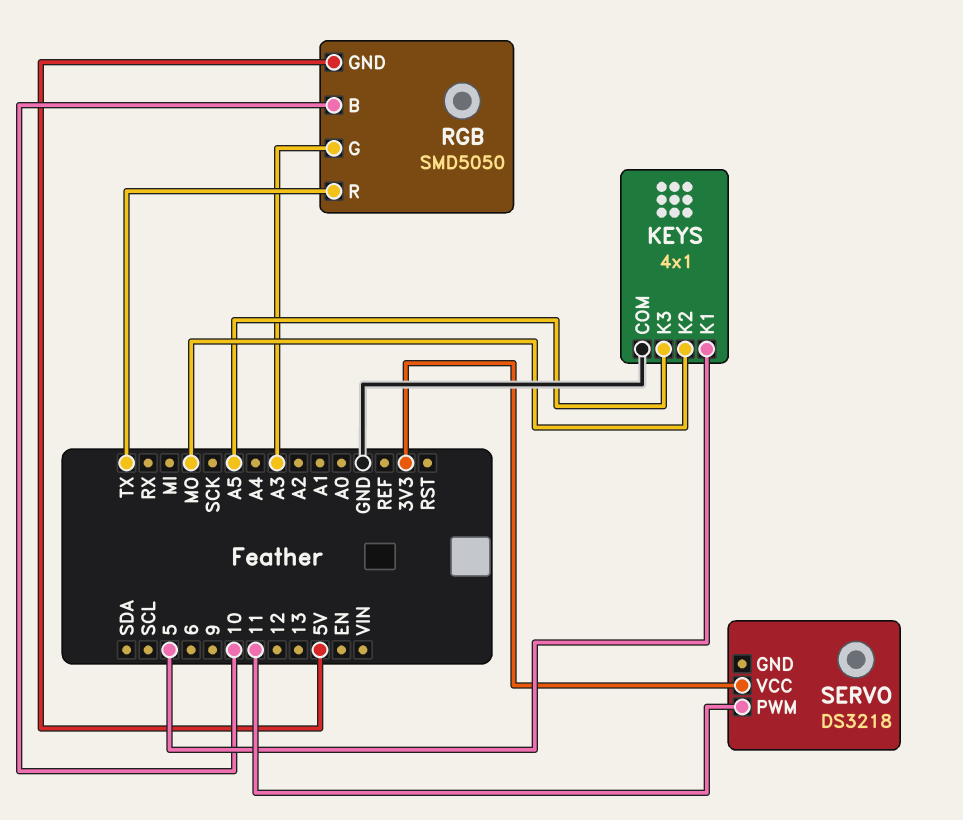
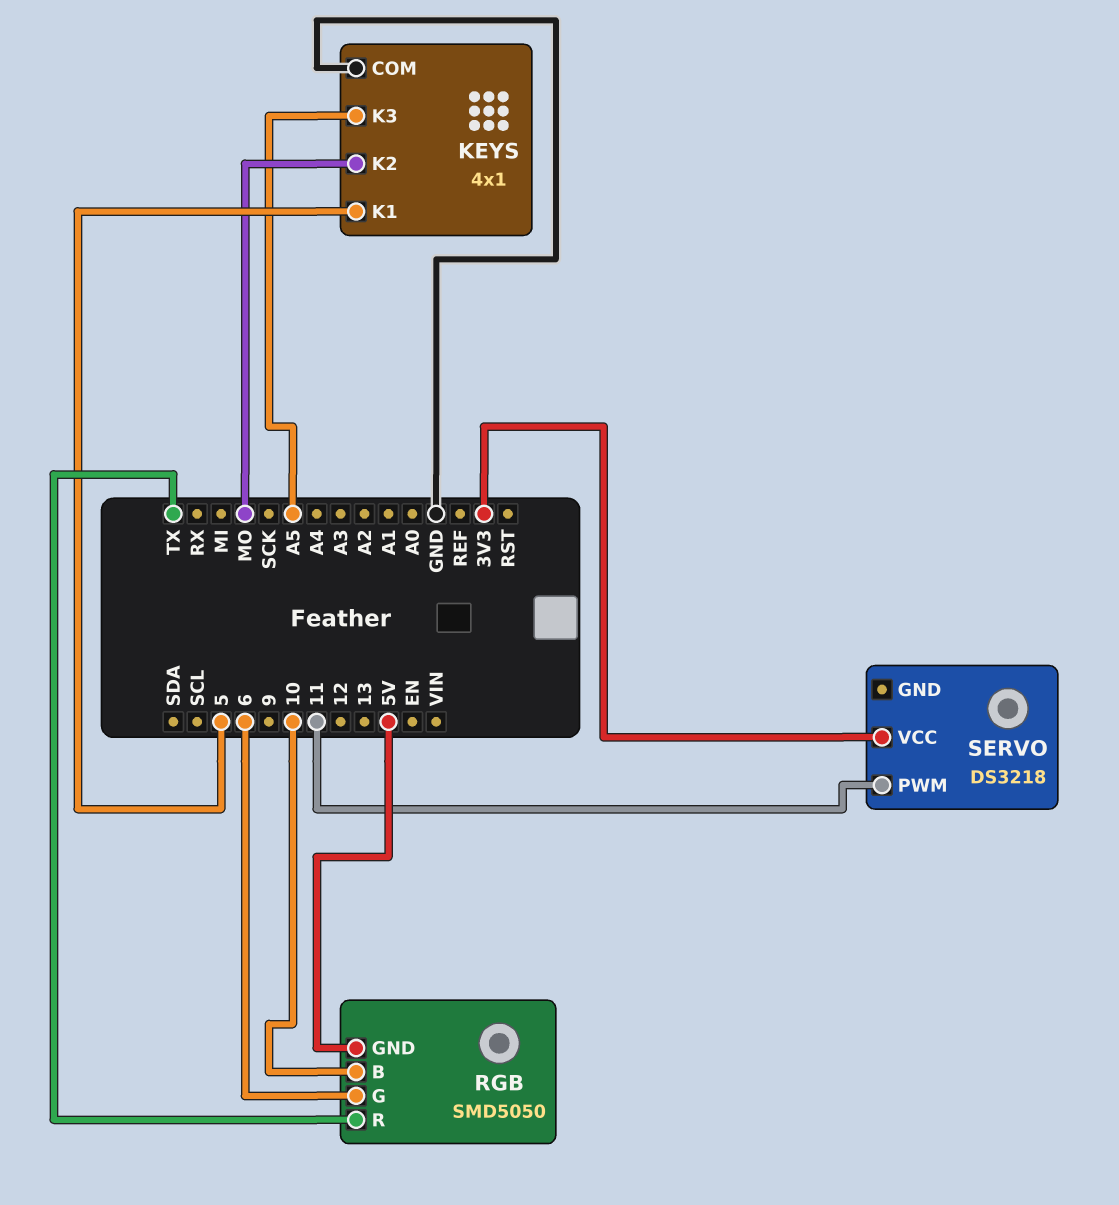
RGB pin G: A3 -> 6

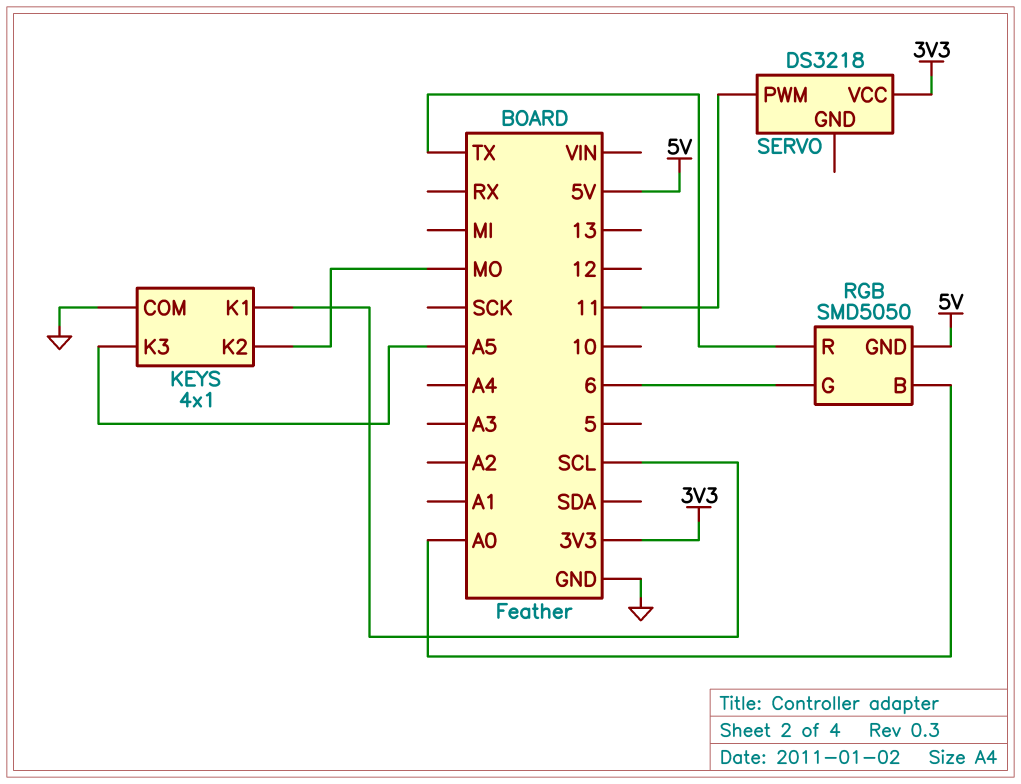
KEYS pin K1: 5 -> SCL
RGB pin B: 10 -> A0

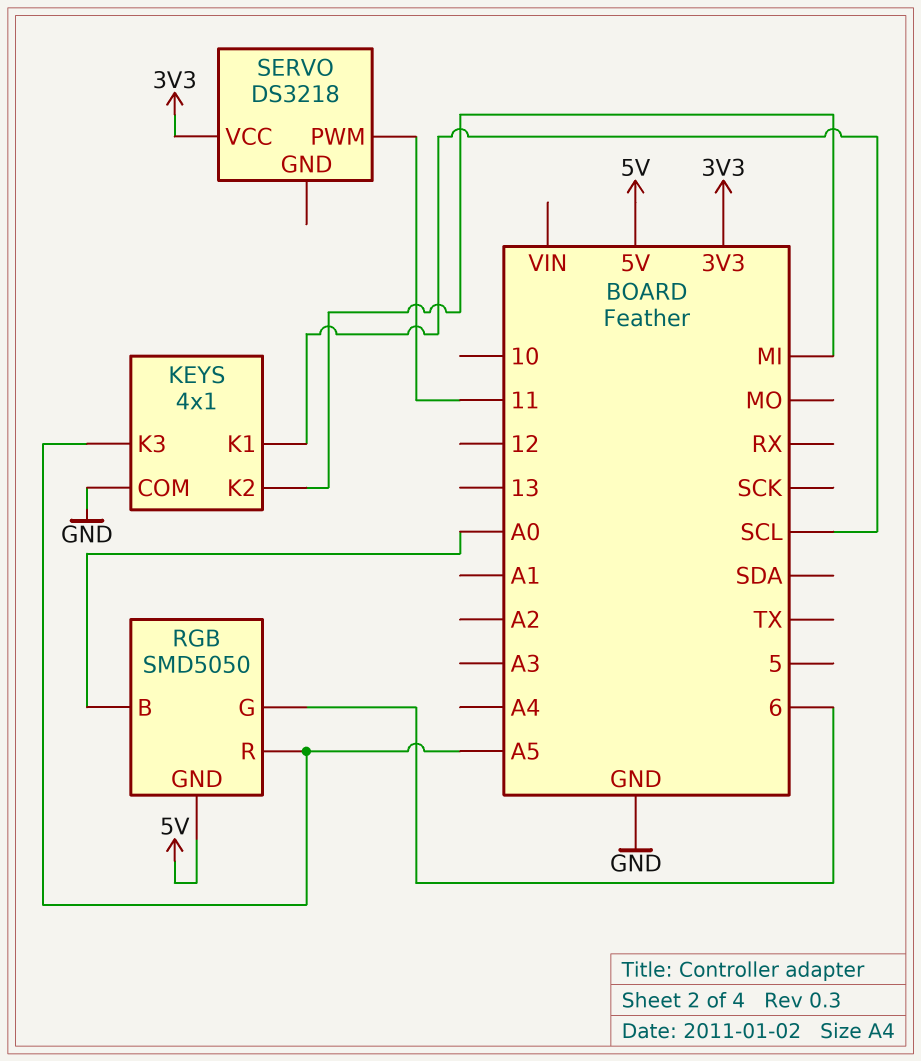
KEYS pin K2: MO -> MI
RGB pin R: TX -> A5

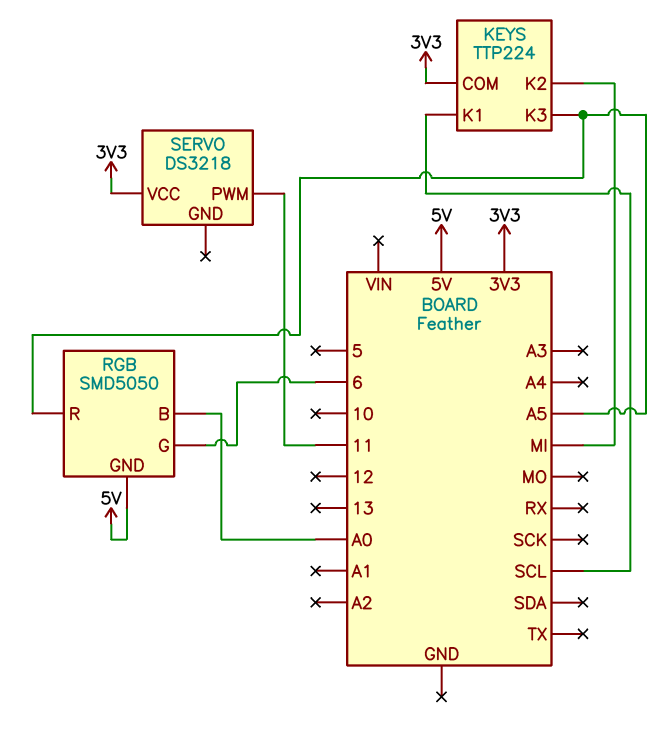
KEYS: 4x1 -> TTP224
KEYS pin COM: GND -> 3V3

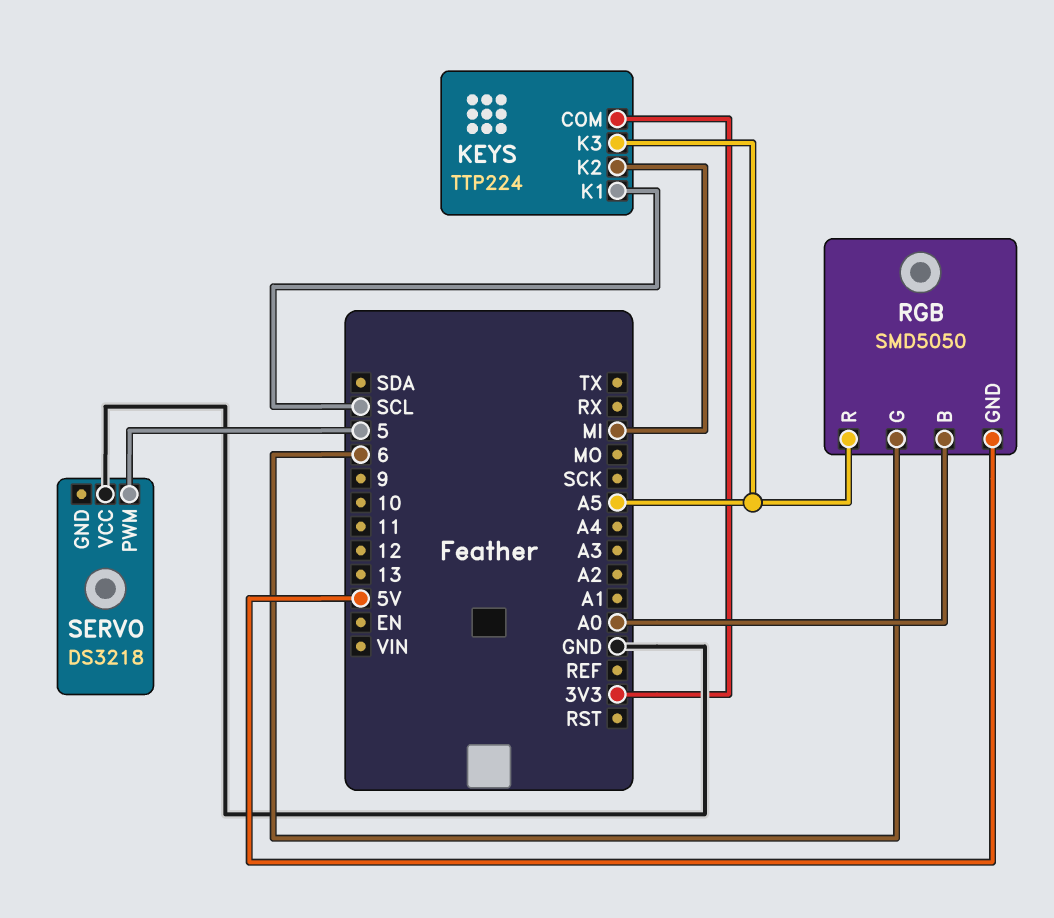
SERVO pin PWM: 11 -> 5
SERVO pin VCC: 3V3 -> GND

